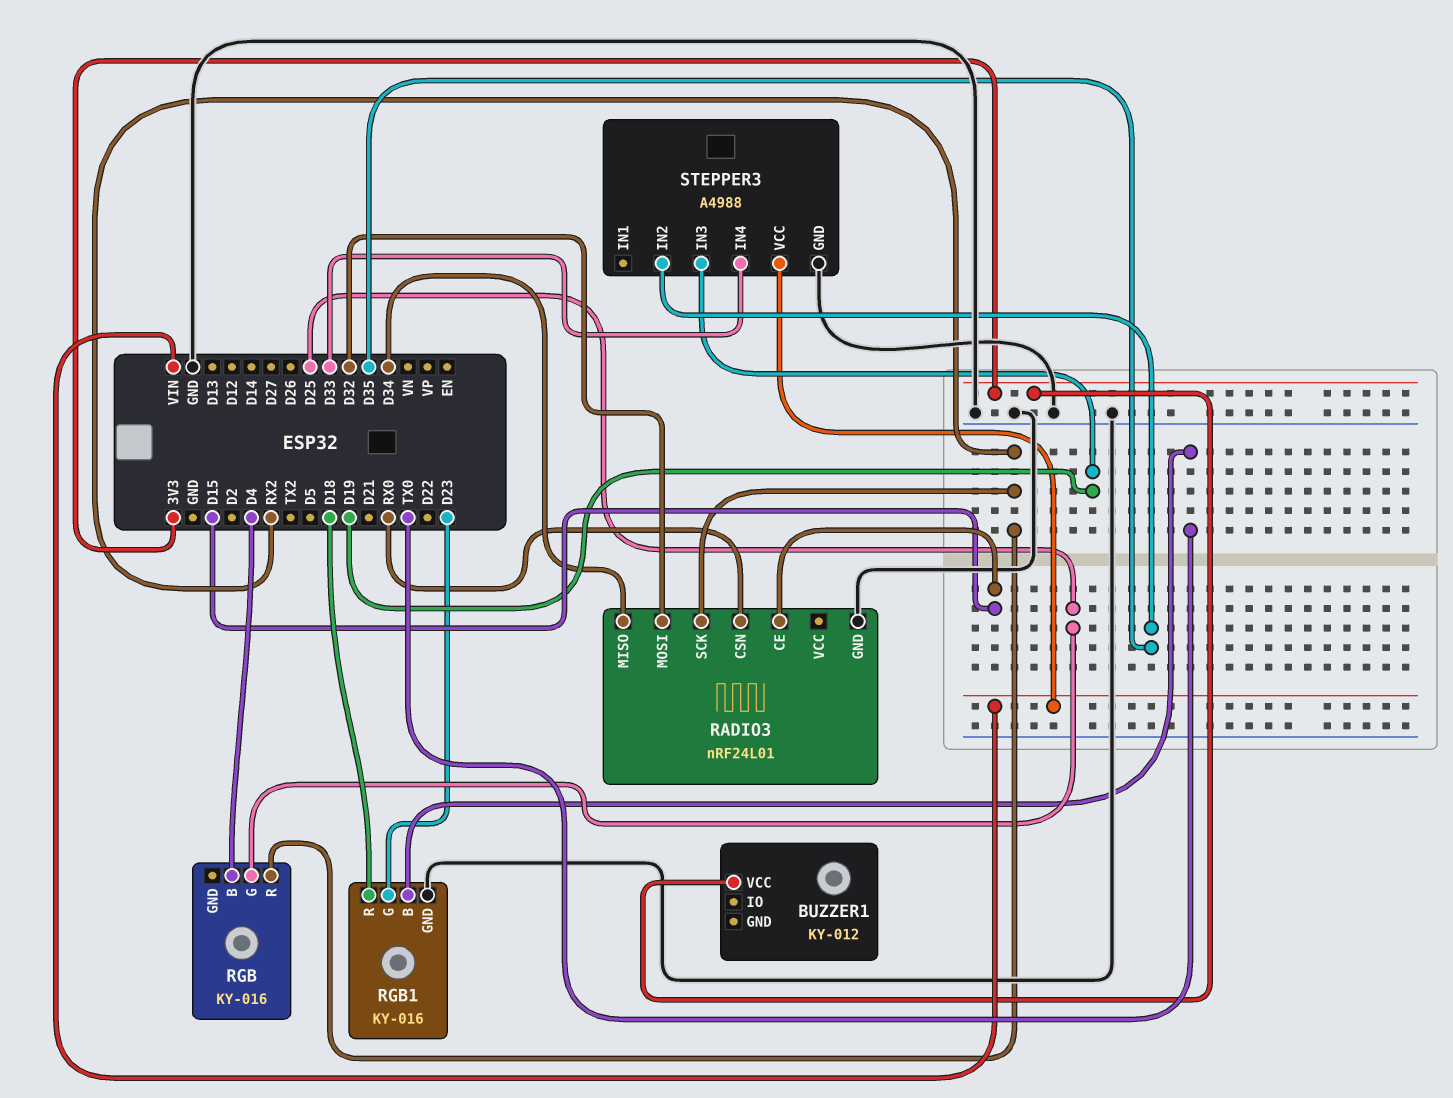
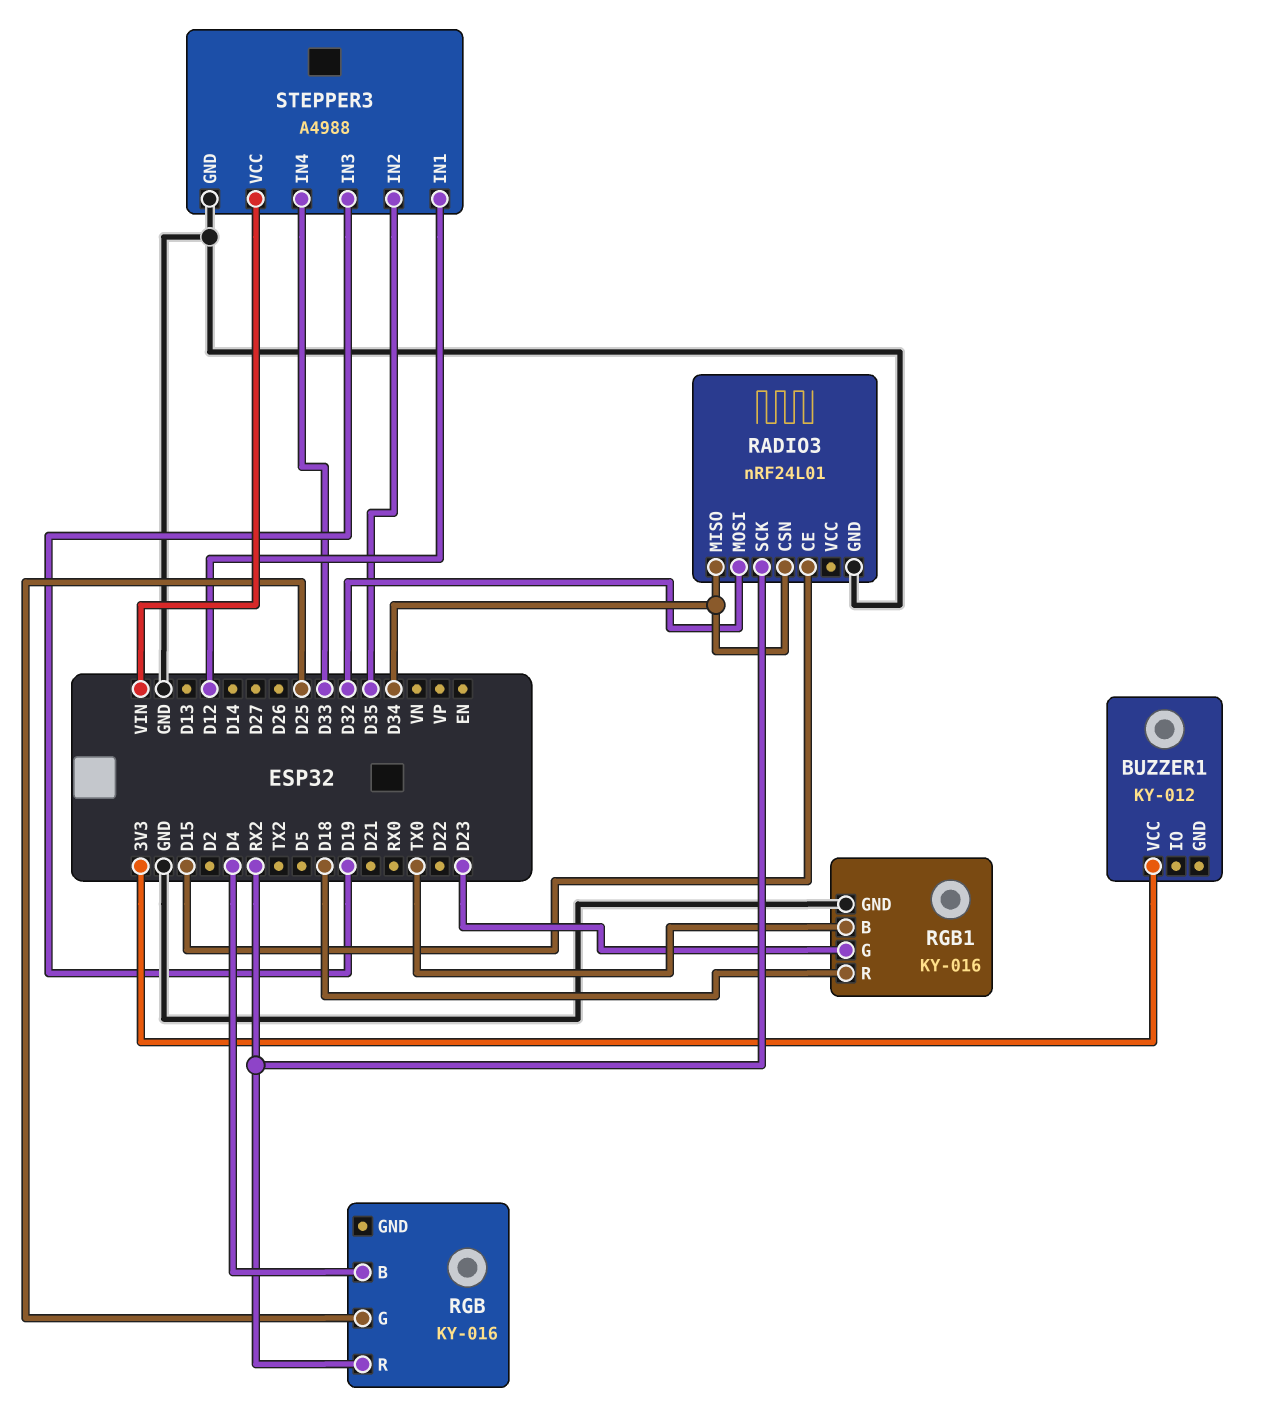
RADIO3 pin CSN: RX0 -> D34
STEPPER3 pin IN1: none -> D12

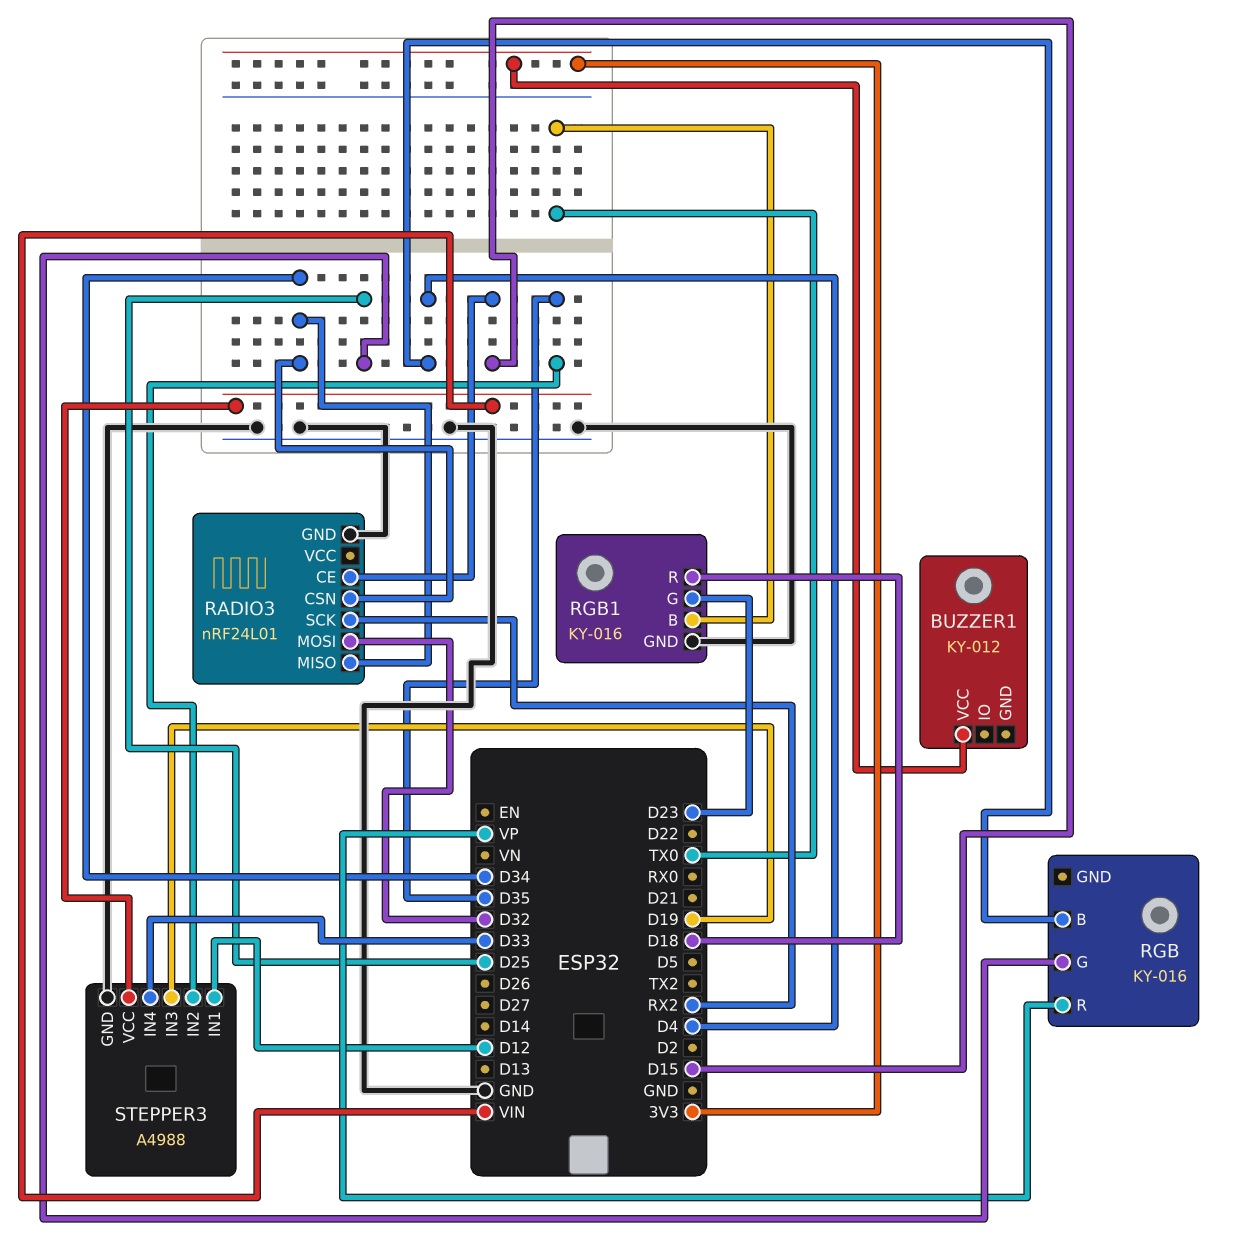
RGB pin R: RX2 -> VP

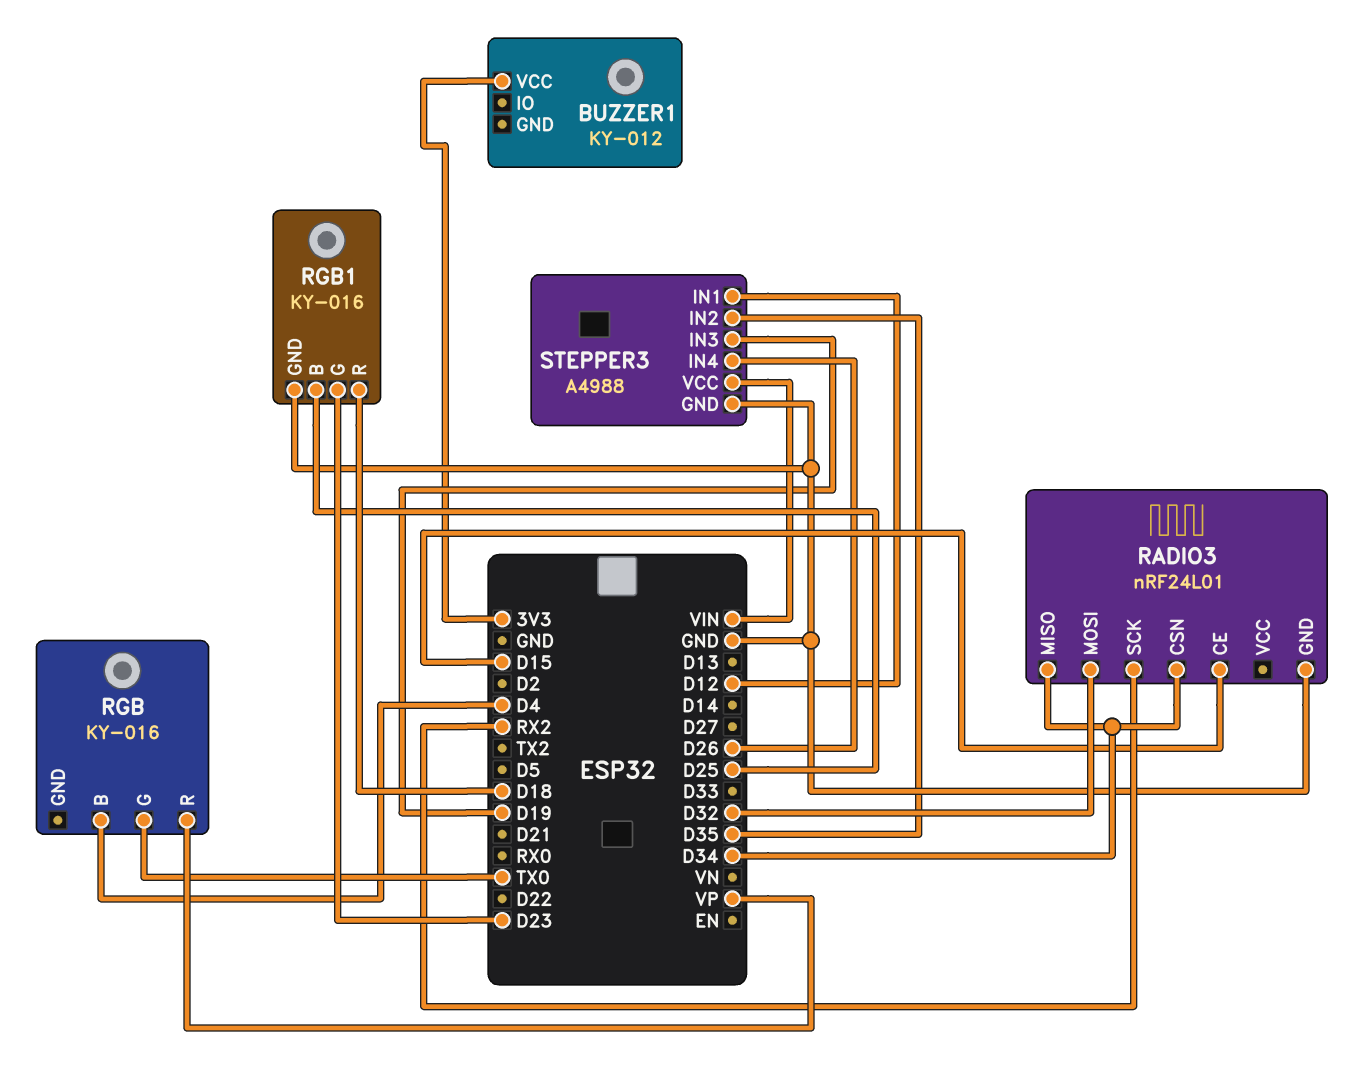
RGB pin G: D25 -> TX0
RGB1 pin B: TX0 -> D25
STEPPER3 pin IN4: D33 -> D26

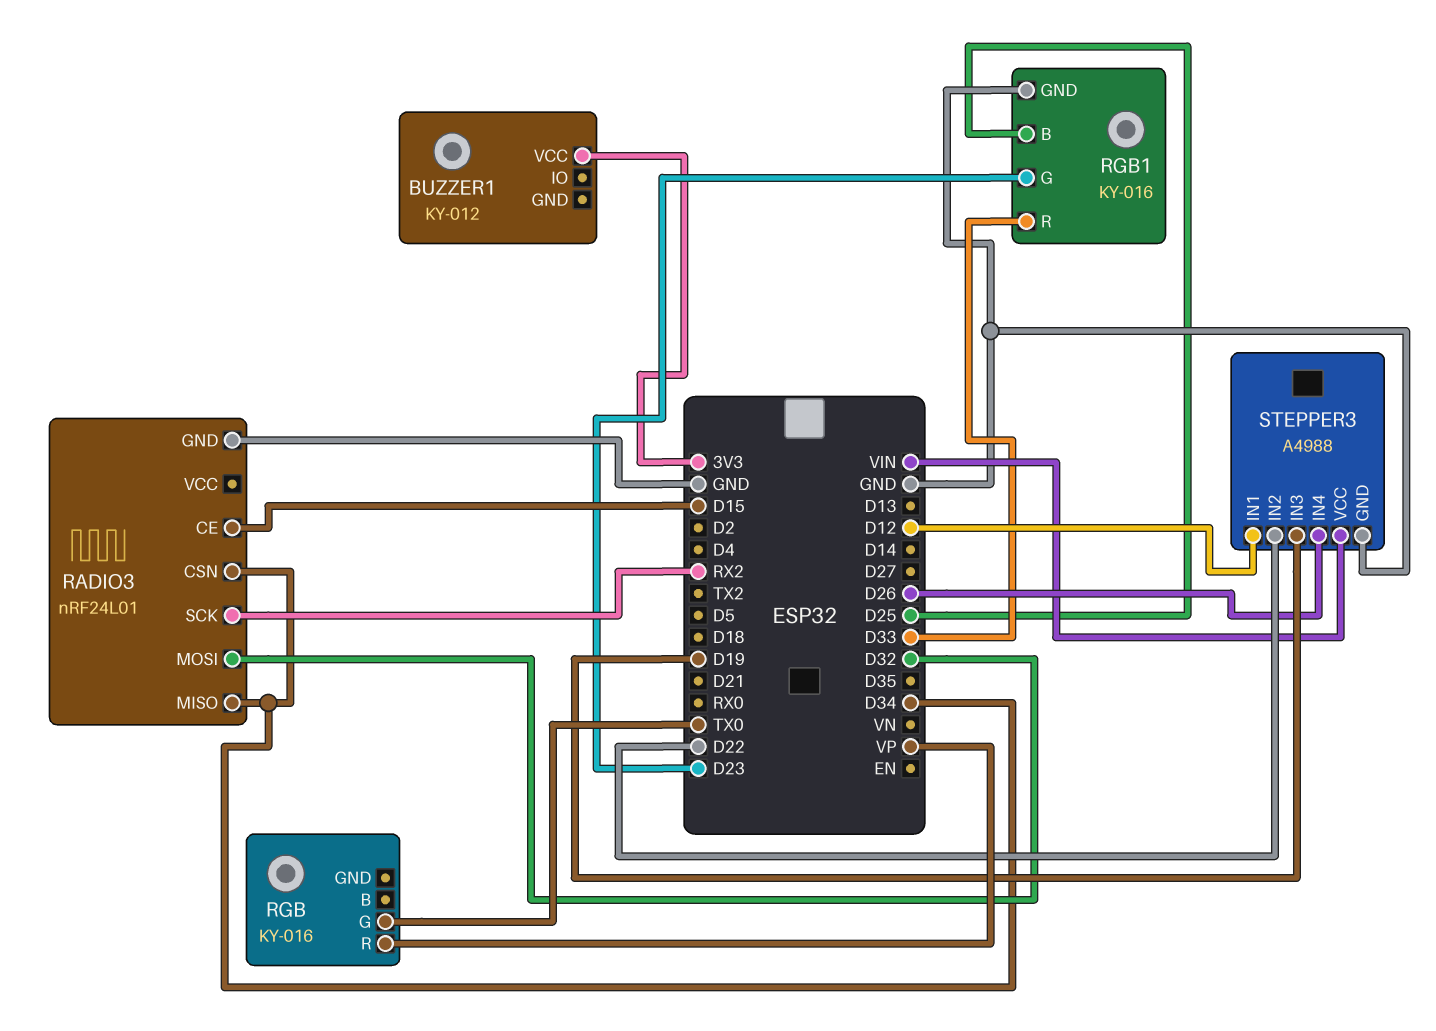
RGB pin B: D4 -> none
RGB1 pin R: D18 -> D33
STEPPER3 pin IN2: D35 -> D22

